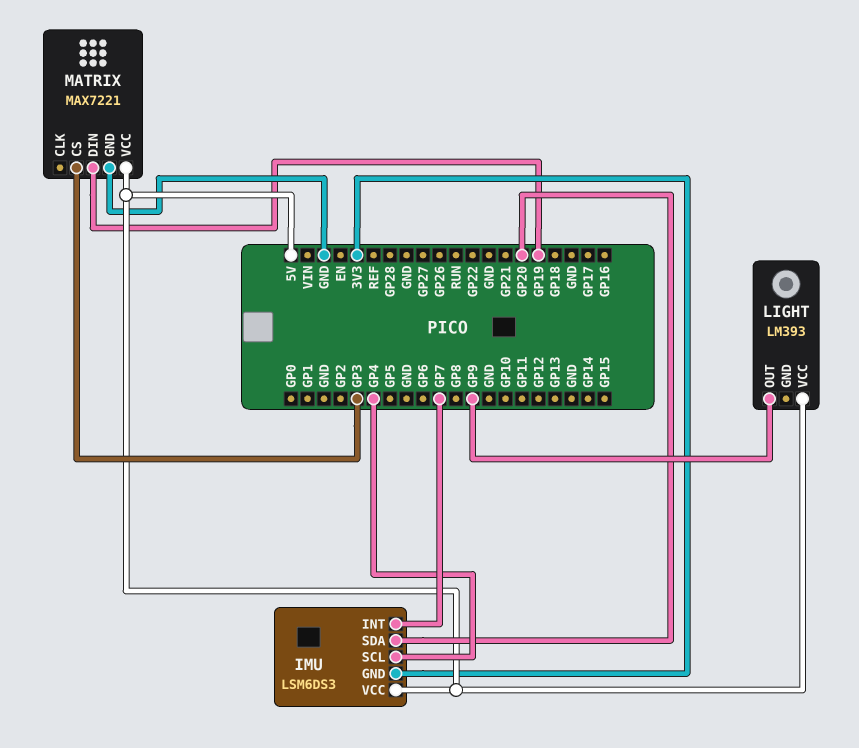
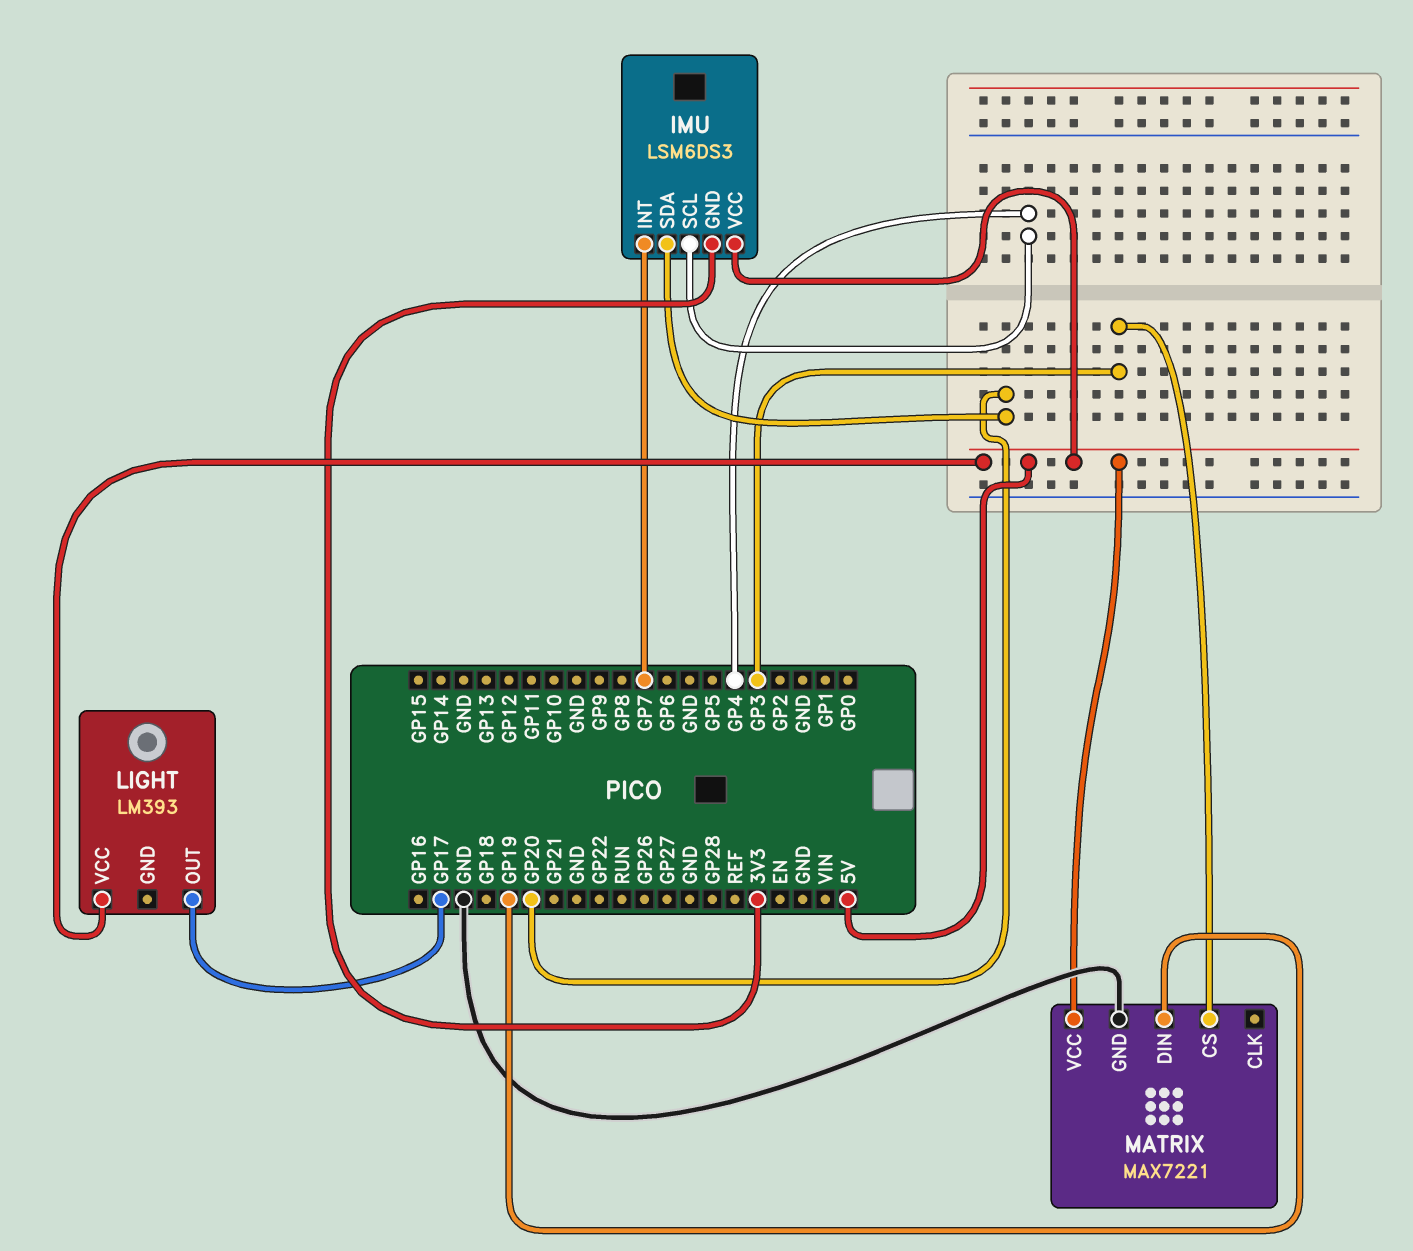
LIGHT pin OUT: GP9 -> GP17

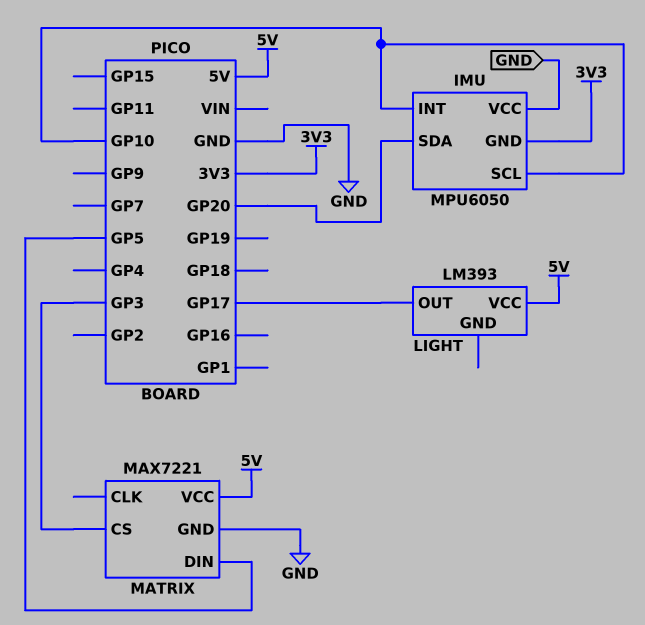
IMU: LSM6DS3 -> MPU6050
IMU pin INT: GP7 -> GP10
IMU pin SCL: GP4 -> GP10
IMU pin VCC: 5V -> GND
MATRIX pin DIN: GP19 -> GP5

